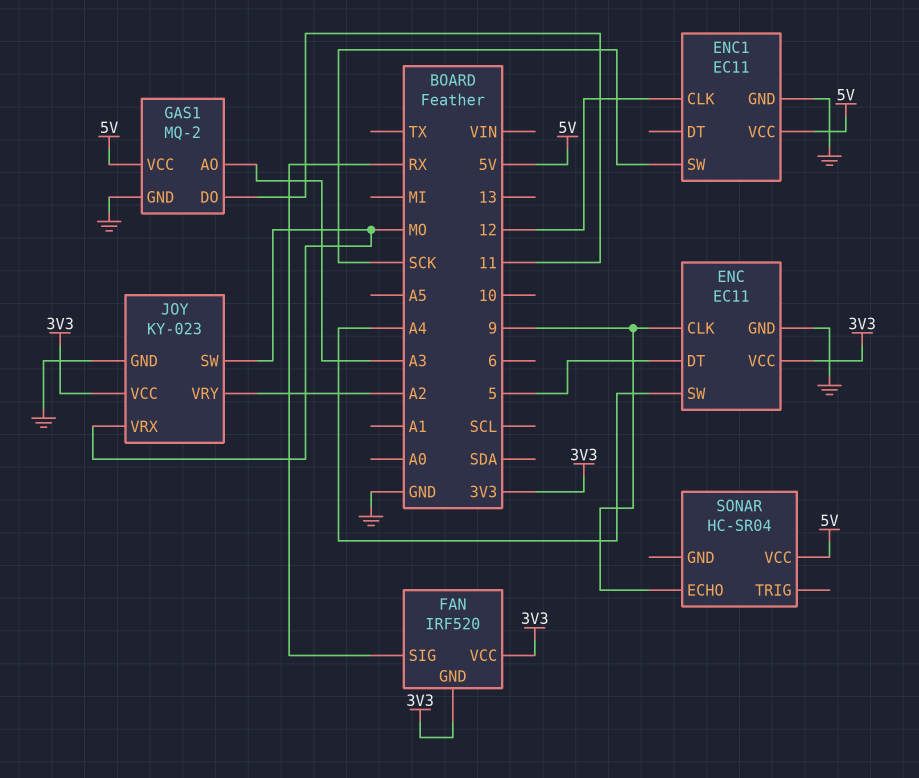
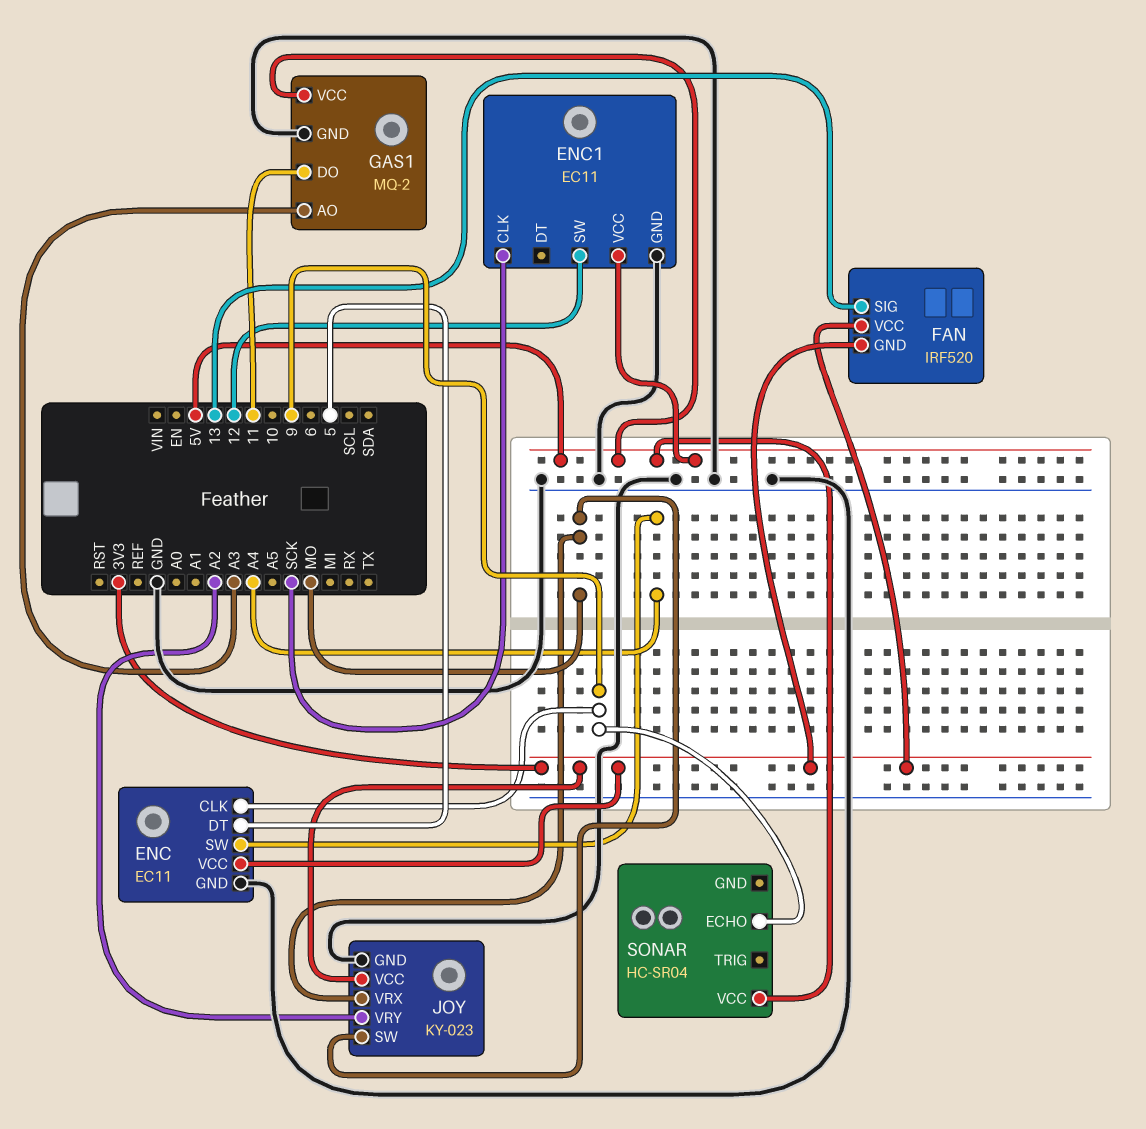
ENC1 pin CLK: 12 -> SCK
ENC1 pin SW: SCK -> 12
FAN pin SIG: RX -> 13

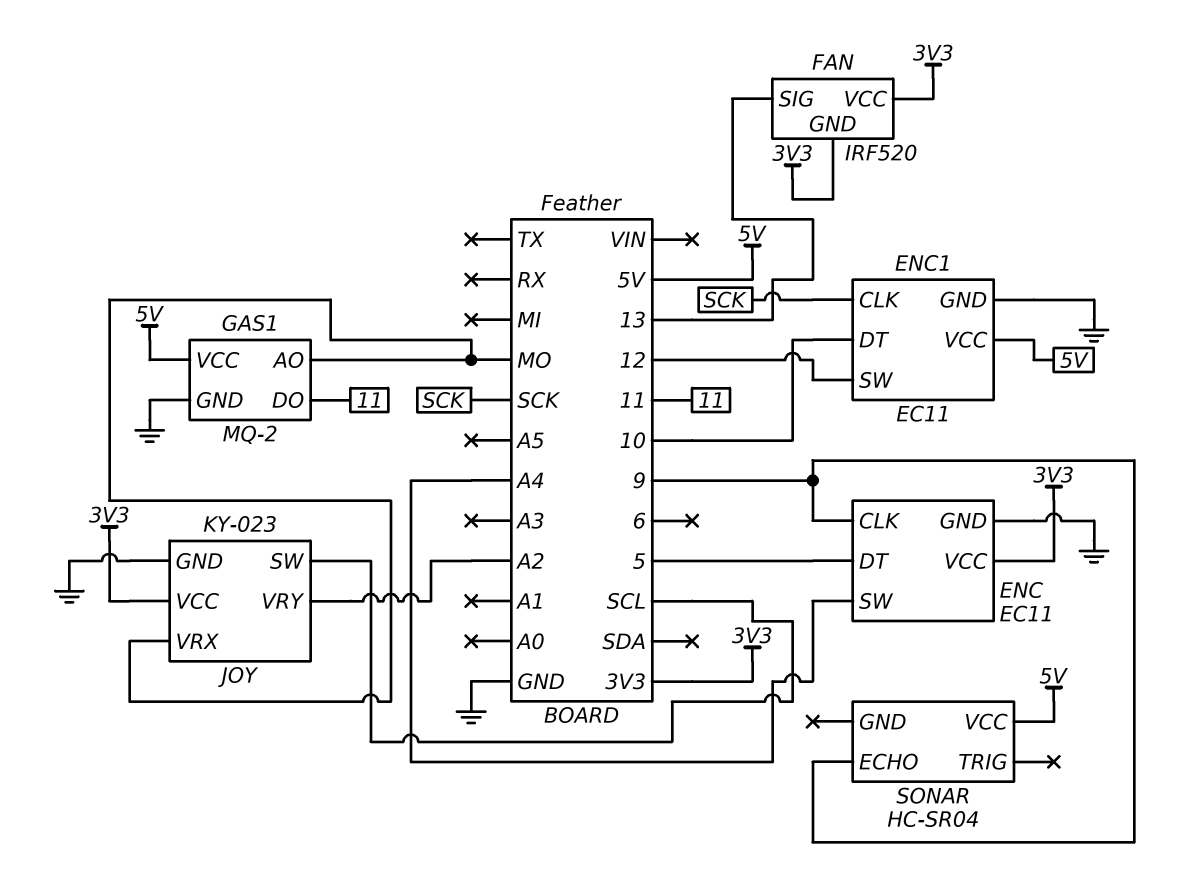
ENC1 pin DT: none -> 10
GAS1 pin AO: A3 -> MO
JOY pin SW: MO -> SCL

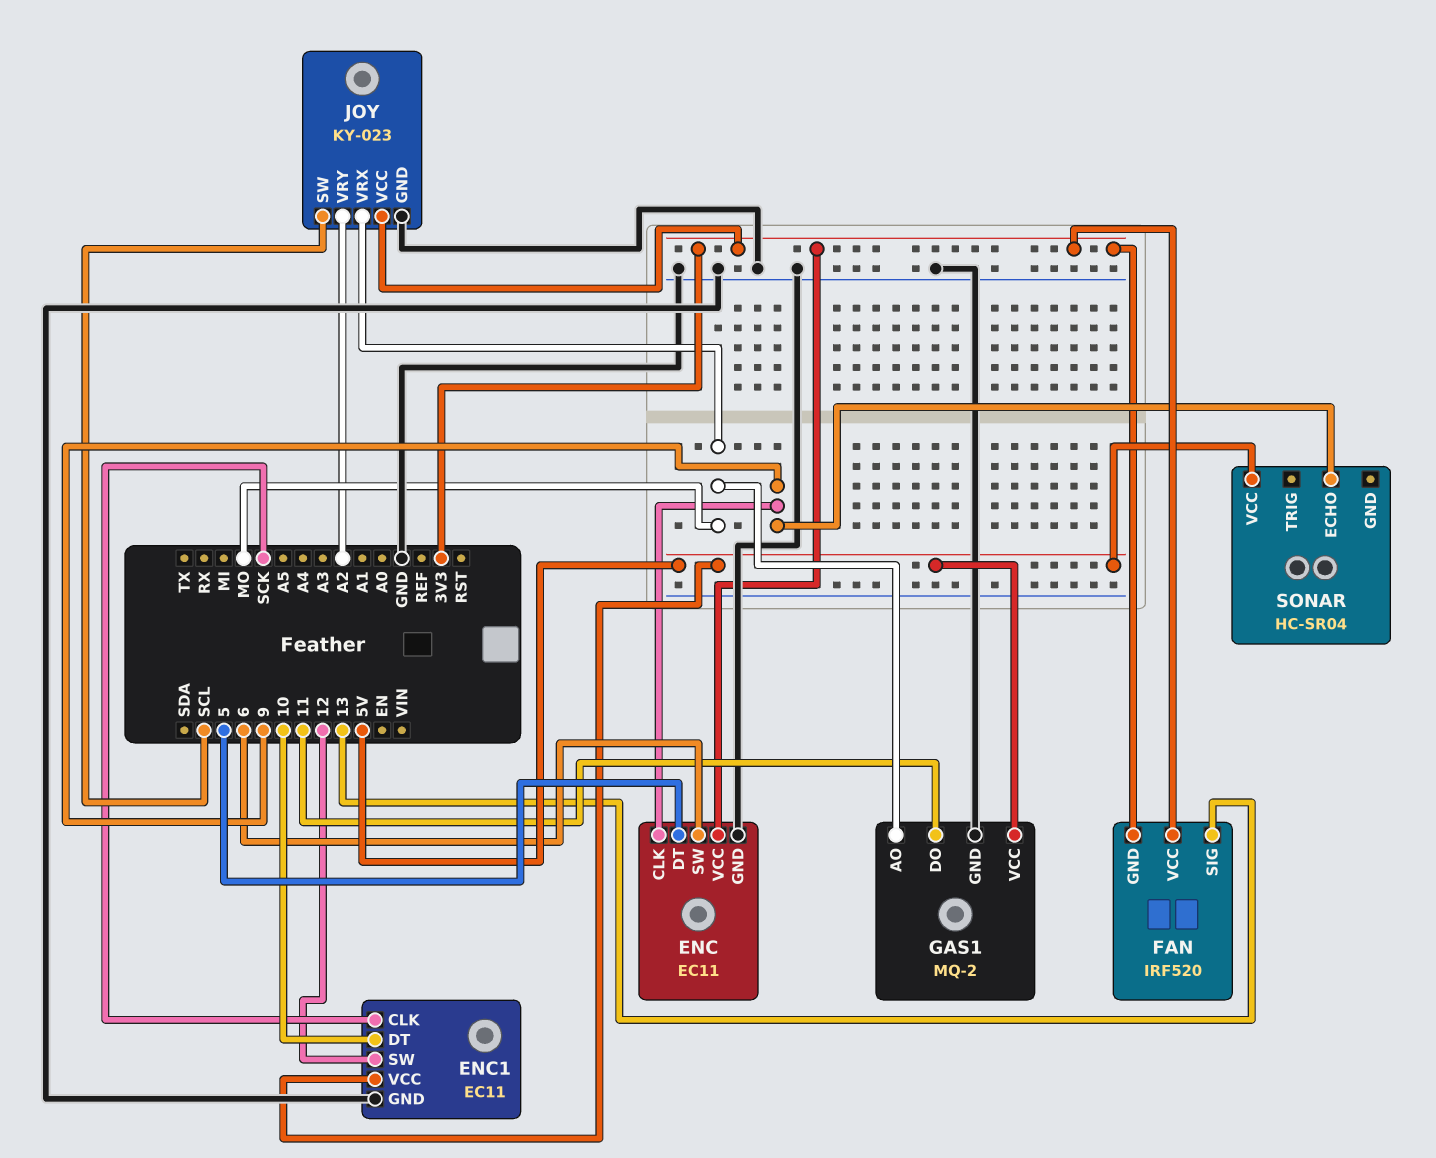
ENC pin SW: A4 -> 6

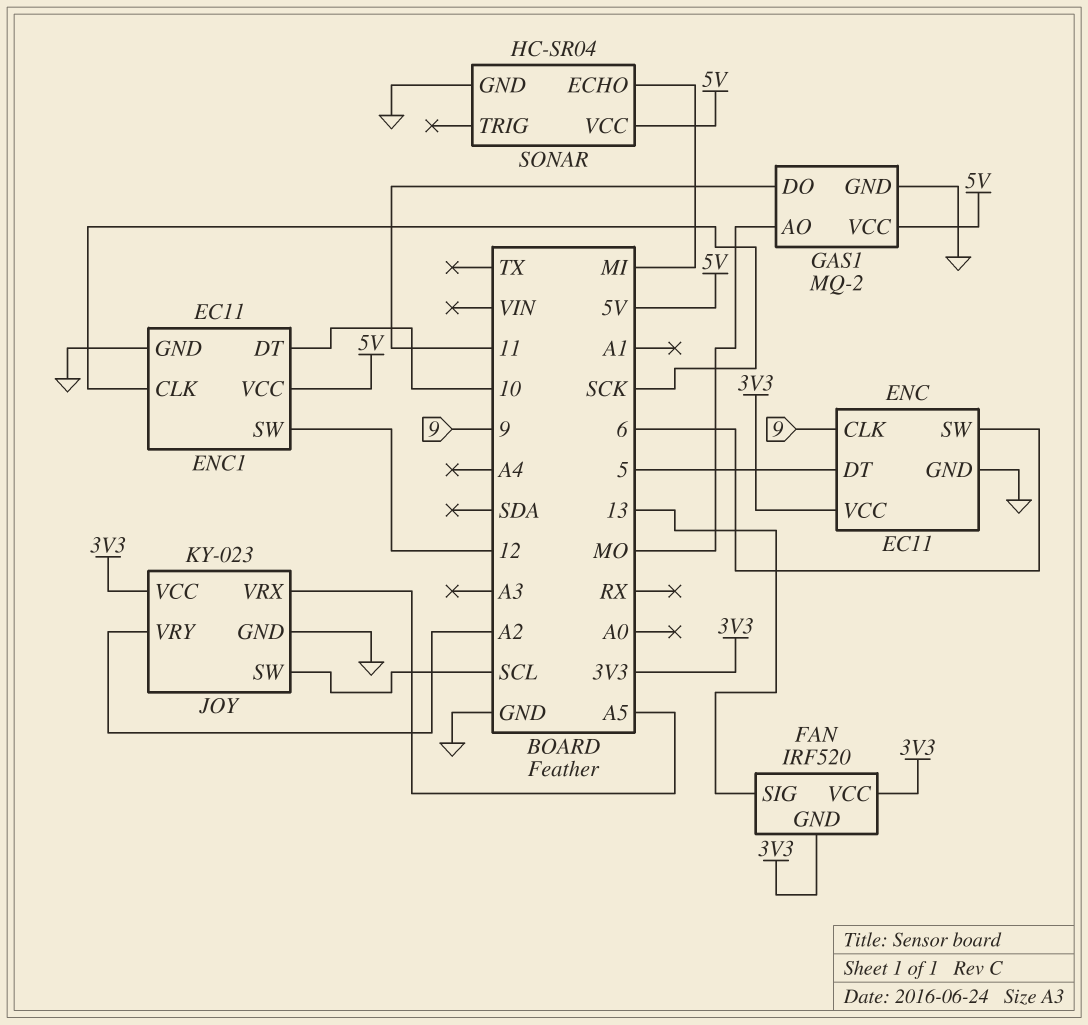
JOY pin VRX: MO -> A5
SONAR pin ECHO: 9 -> MI
SONAR pin GND: none -> GND

